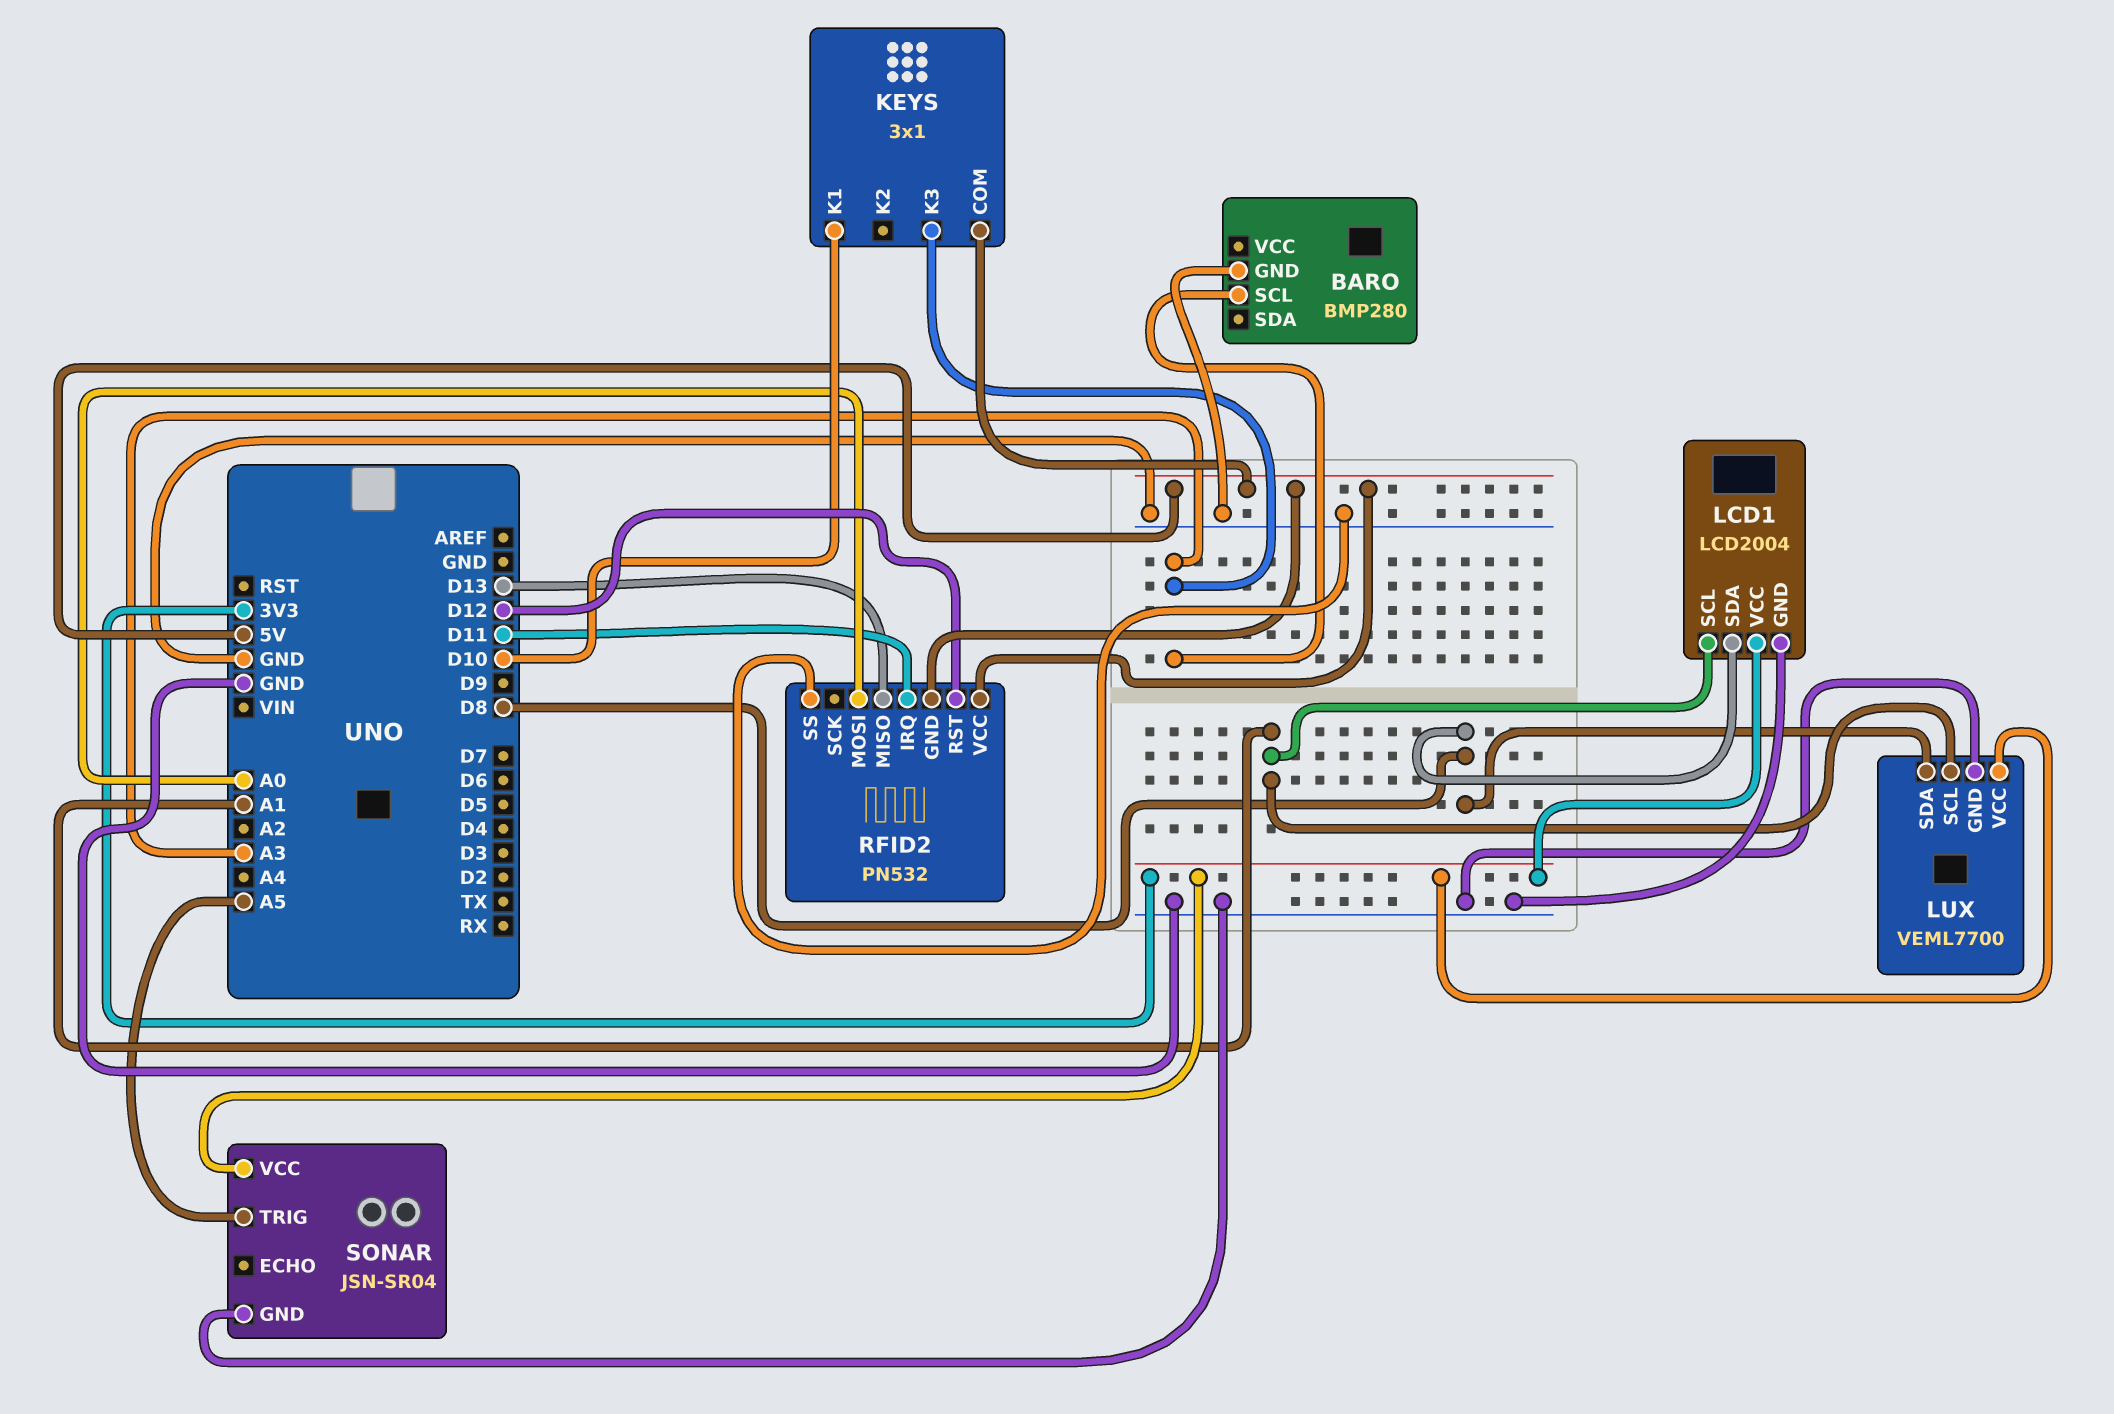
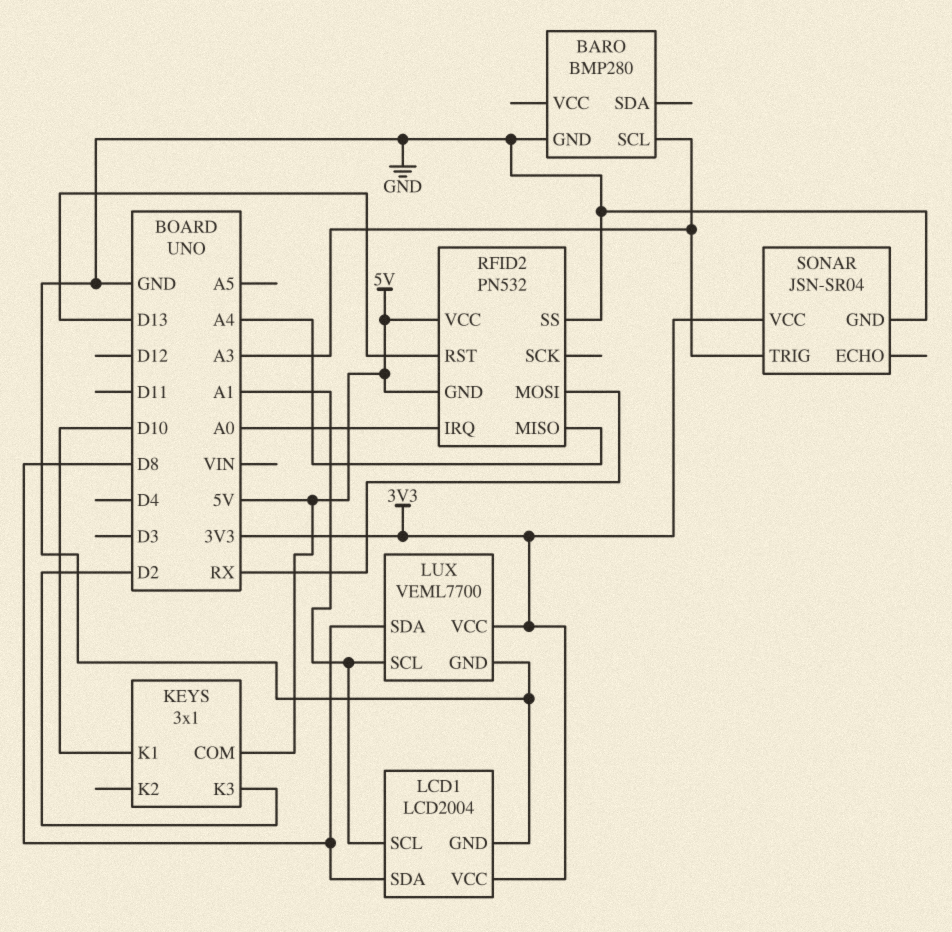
KEYS pin K3: A3 -> D2
RFID2 pin IRQ: D11 -> A0
RFID2 pin MISO: D13 -> A4
RFID2 pin MOSI: A0 -> RX
RFID2 pin RST: D12 -> D13
SONAR pin TRIG: A5 -> A3

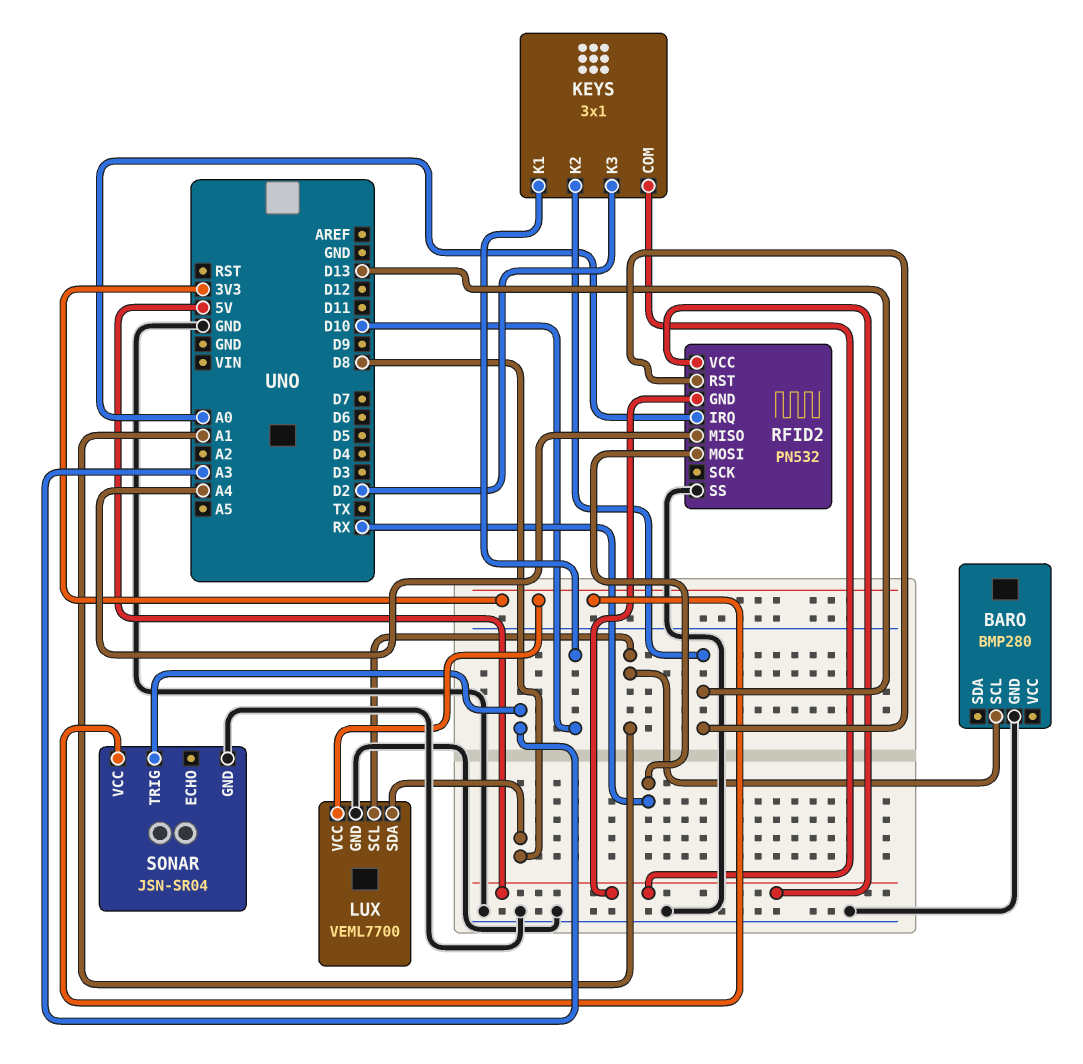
BARO pin SCL: A3 -> A1
KEYS pin K2: none -> D13
LCD1: LCD2004 -> none
LCD1 pin GND: GND -> none
LCD1 pin SCL: A1 -> none
LCD1 pin SDA: D8 -> none
LCD1 pin VCC: 3V3 -> none

